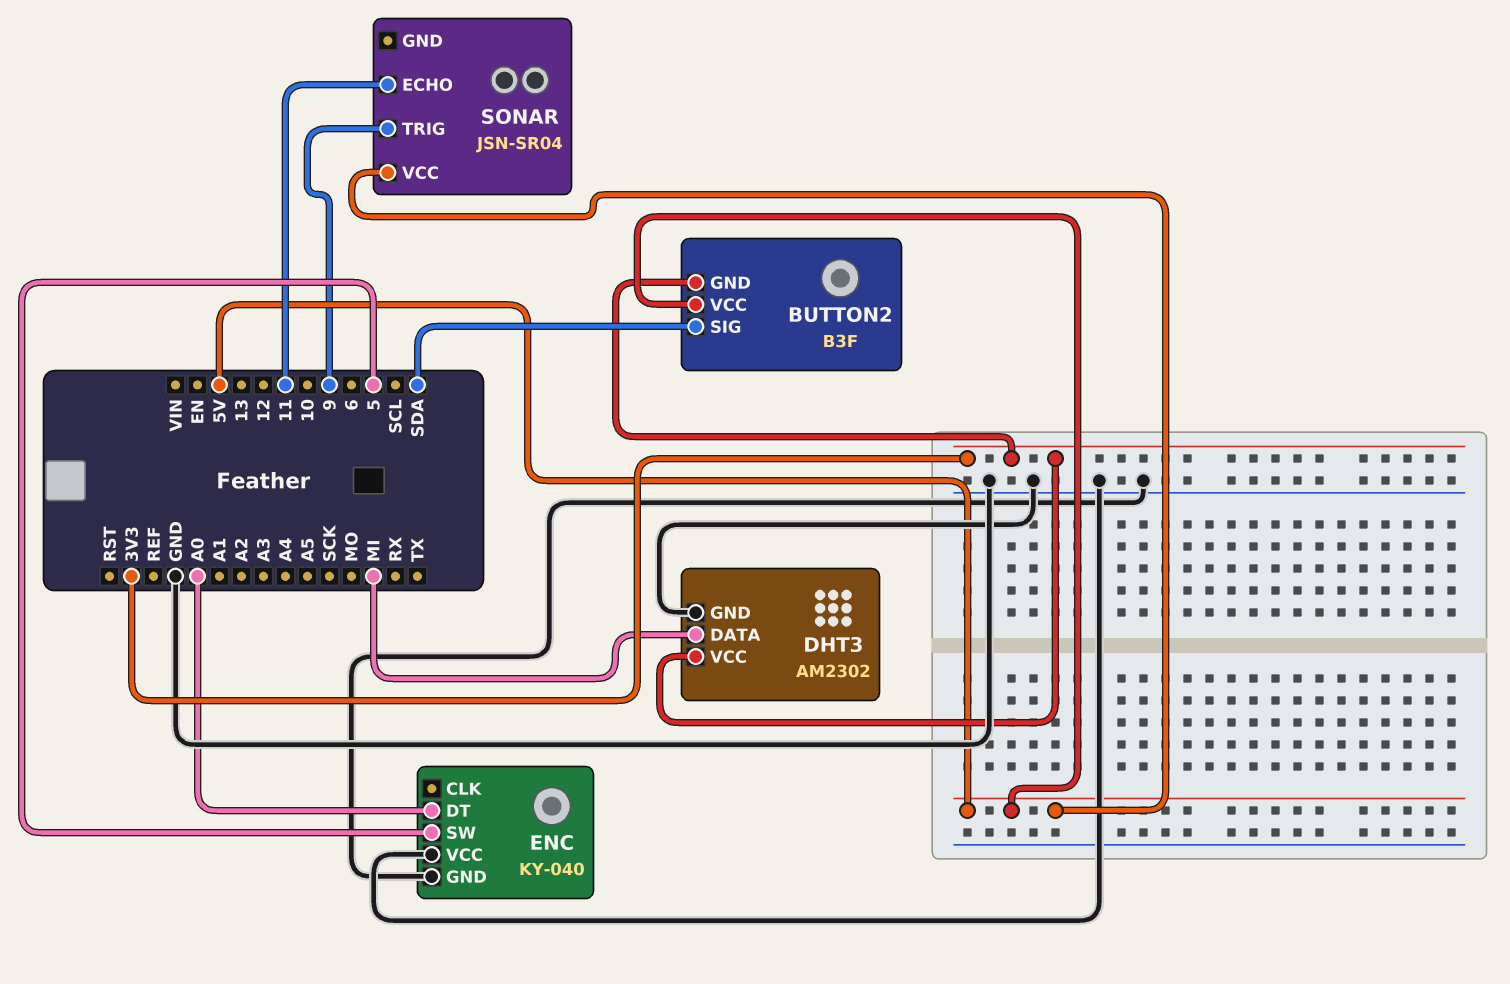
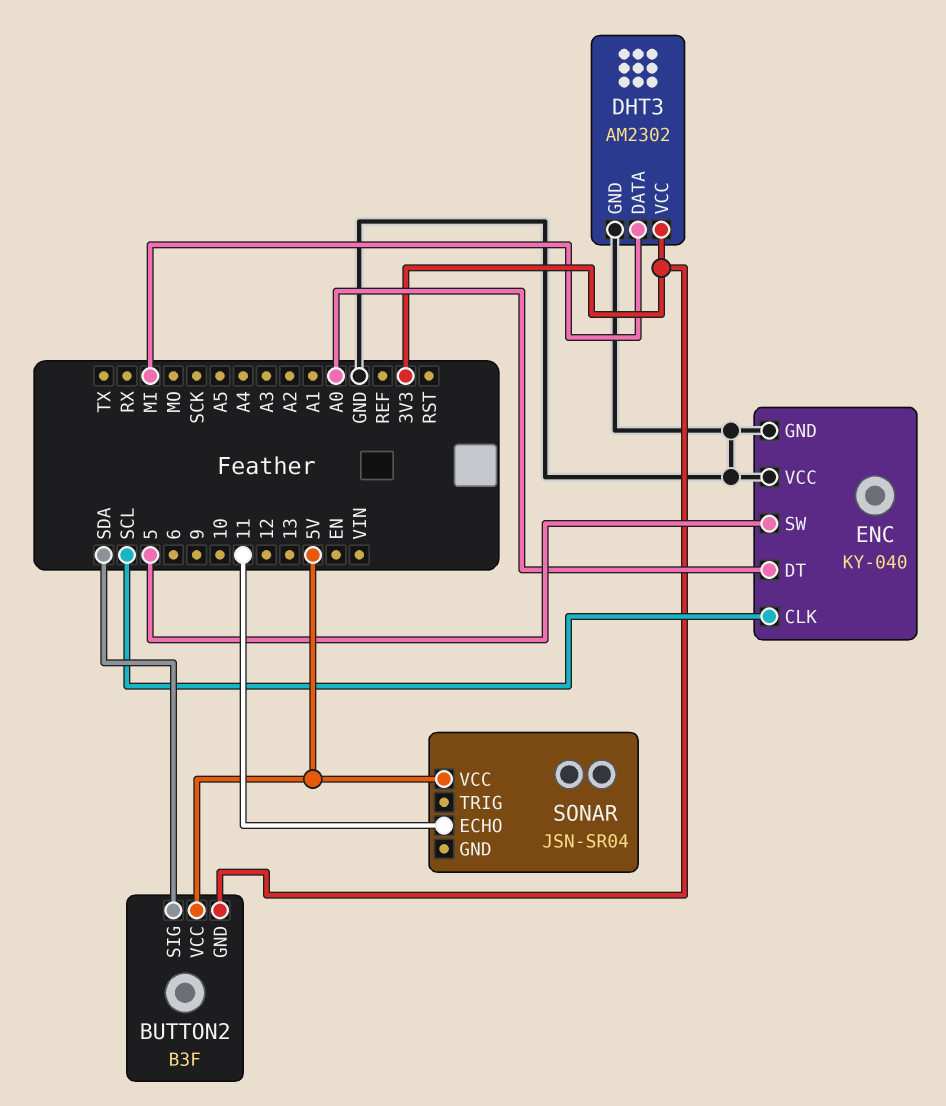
ENC pin CLK: none -> SCL
SONAR pin TRIG: 9 -> none

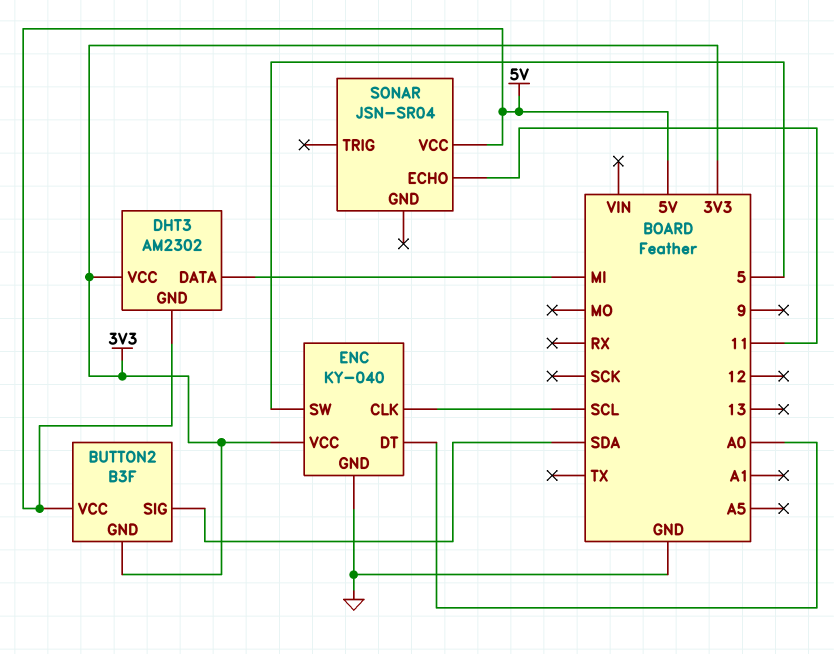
DHT3 pin GND: GND -> 5V
ENC pin VCC: GND -> 3V3

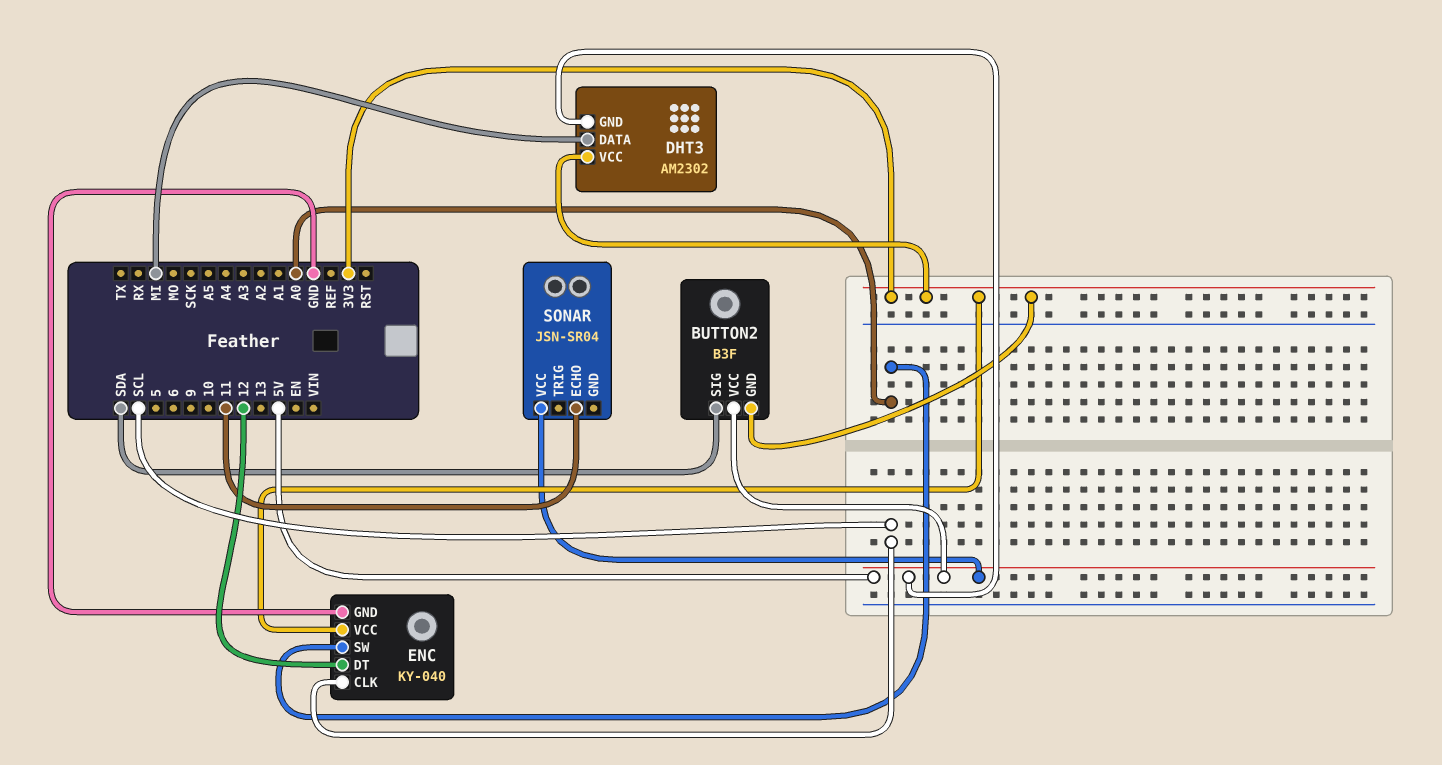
ENC pin DT: A0 -> 12
ENC pin SW: 5 -> A0

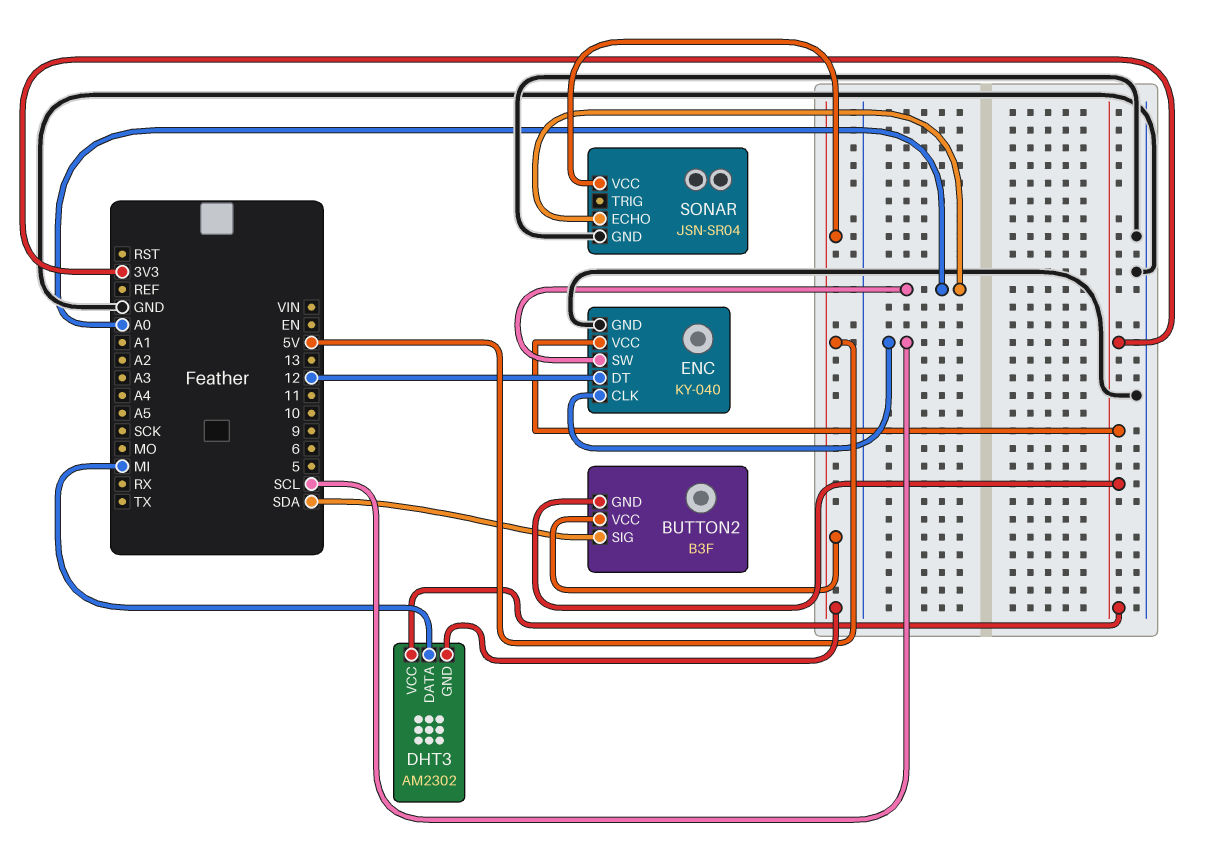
SONAR pin ECHO: 11 -> A0
SONAR pin GND: none -> GND

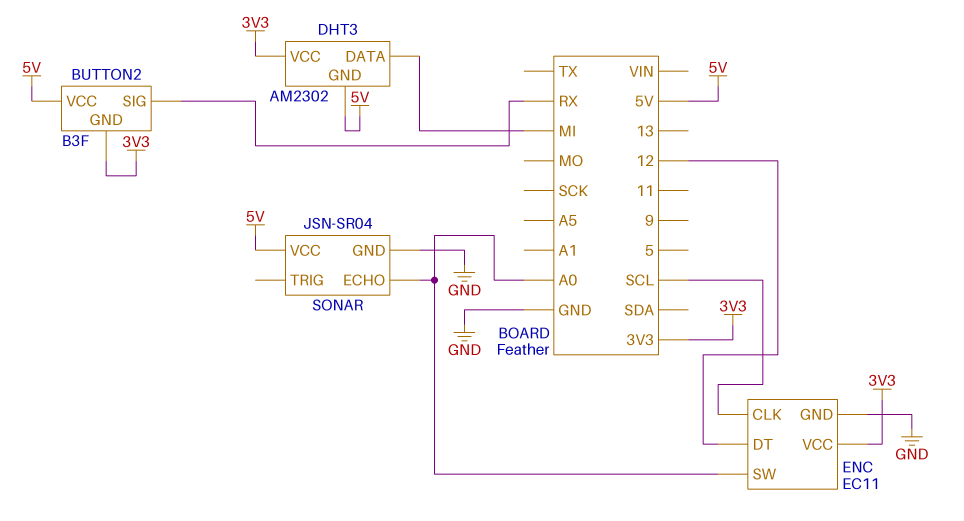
BUTTON2 pin SIG: SDA -> RX
ENC: KY-040 -> EC11

